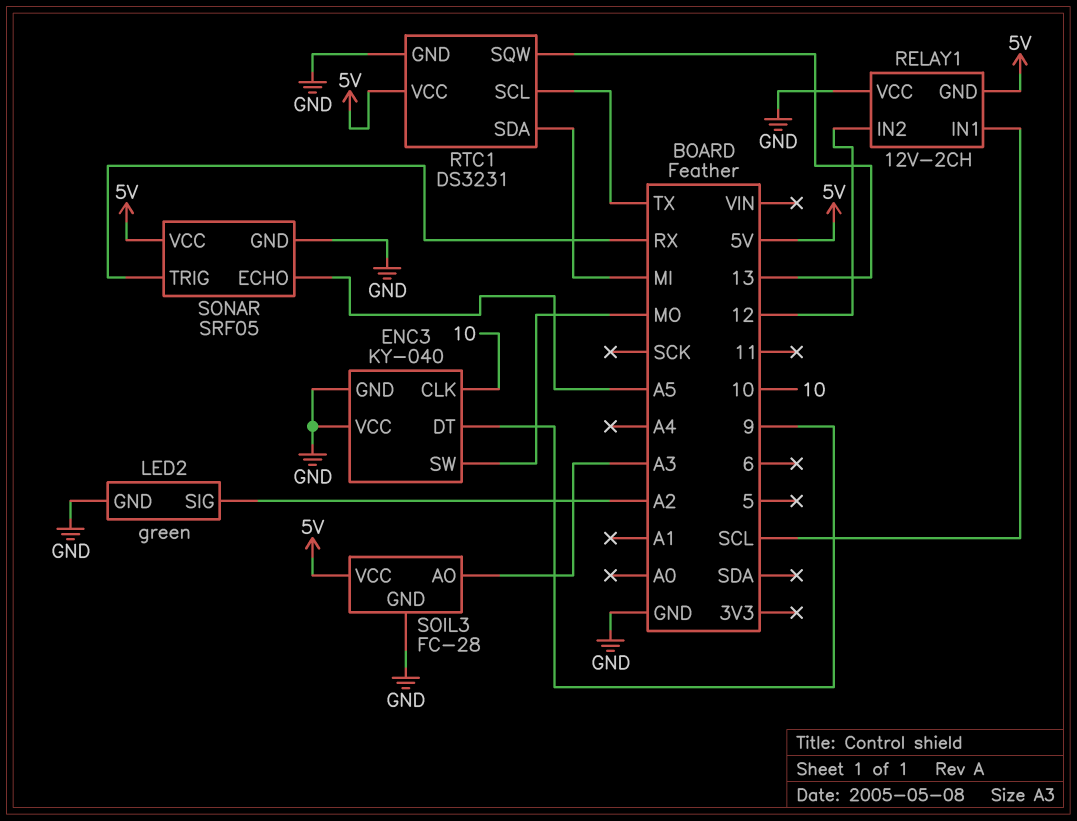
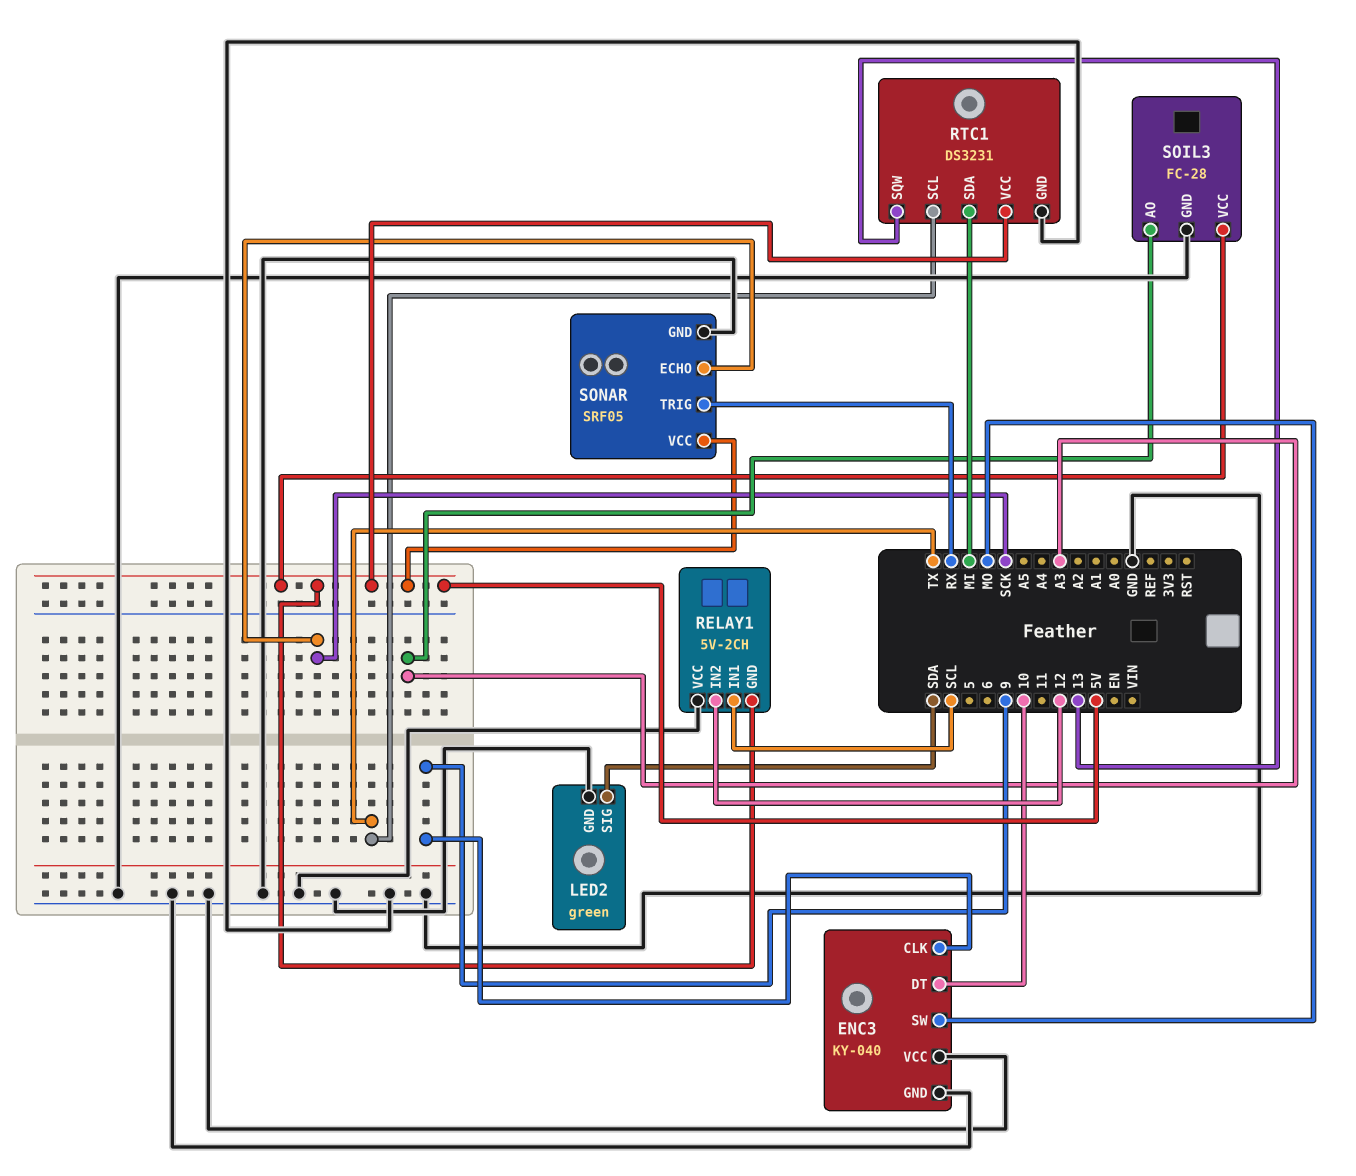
ENC3 pin CLK: 10 -> 9
ENC3 pin DT: 9 -> 10
LED2 pin SIG: A2 -> SDA
RELAY1: 12V-2CH -> 5V-2CH
SONAR pin ECHO: A5 -> SCK

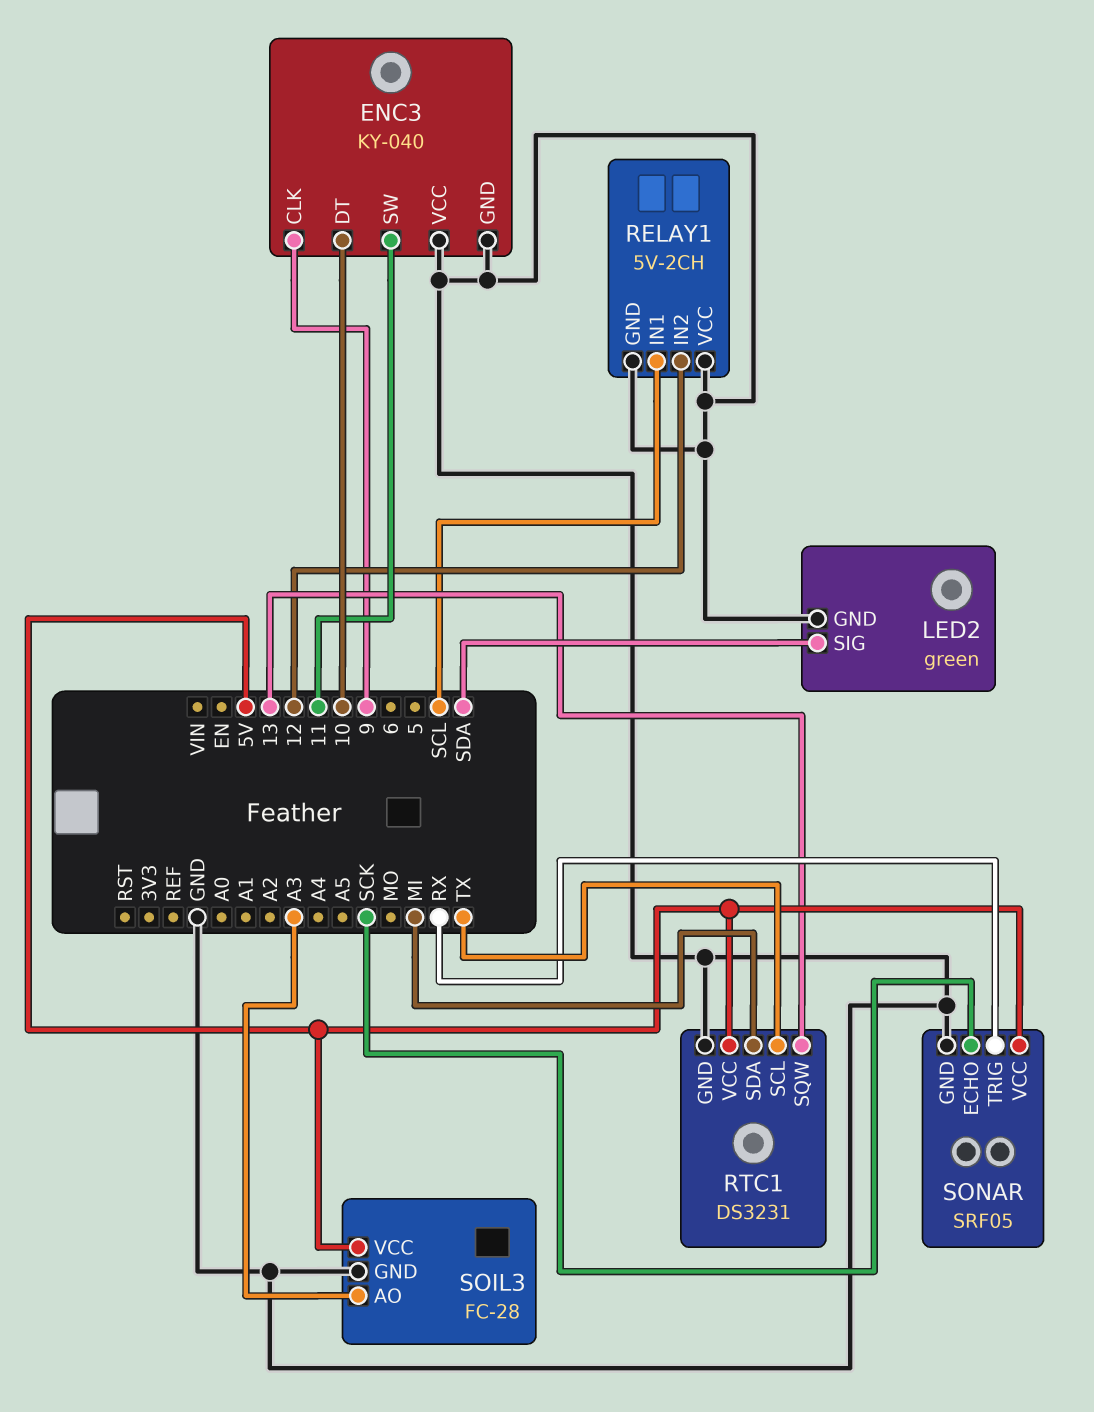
ENC3 pin SW: MO -> 11
RELAY1 pin GND: 5V -> GND

